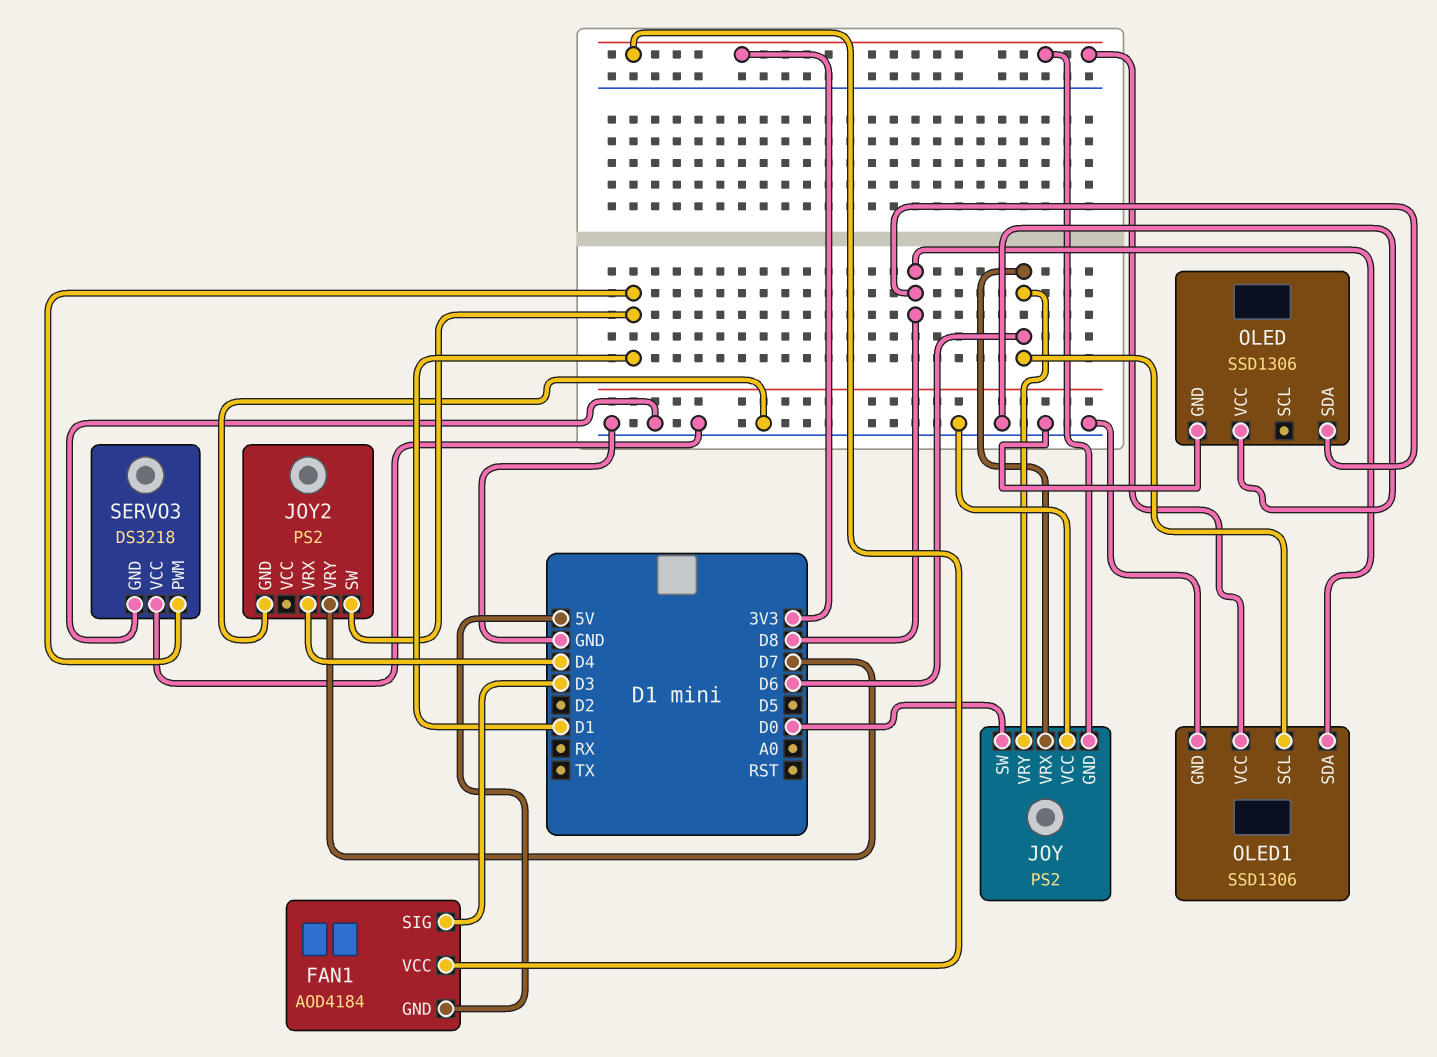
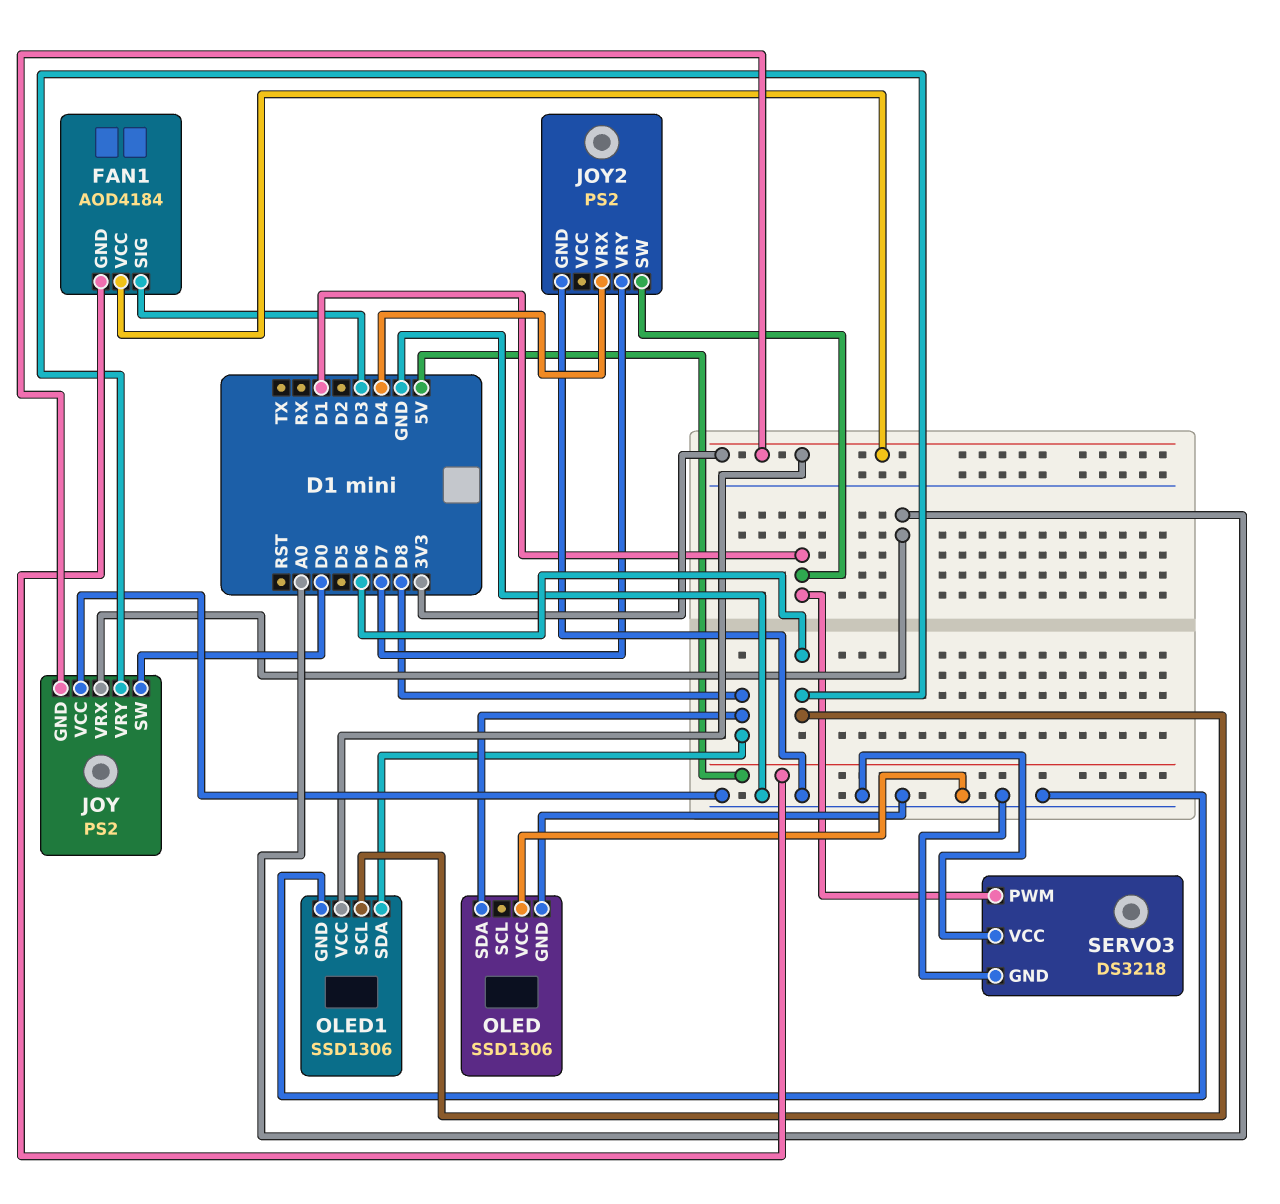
JOY pin VRX: D6 -> A0

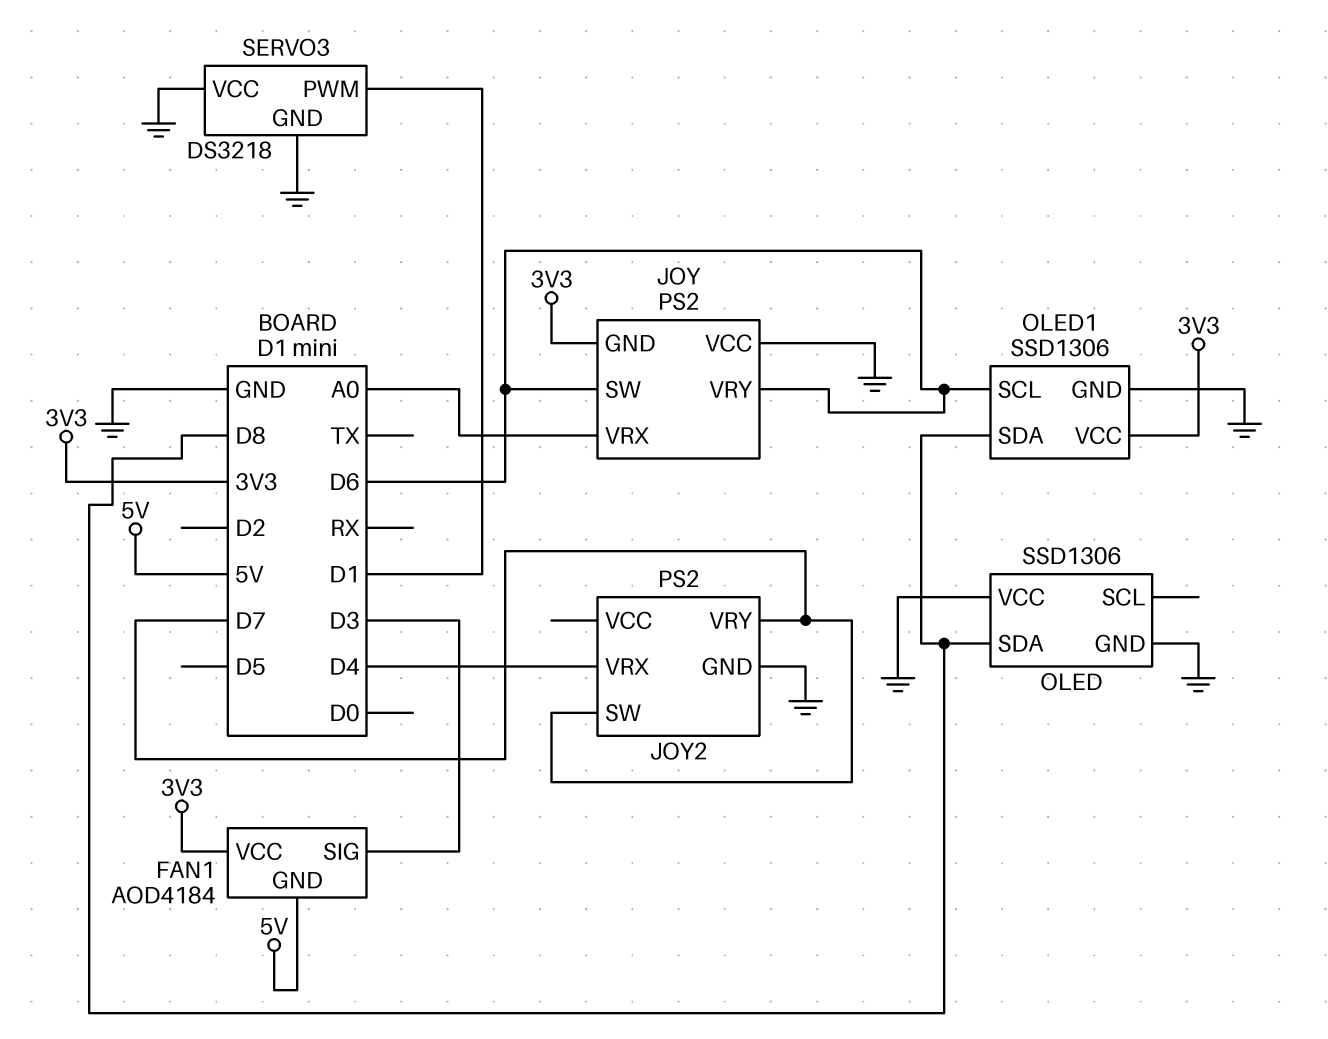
JOY pin SW: D0 -> D6
JOY2 pin SW: D1 -> D7

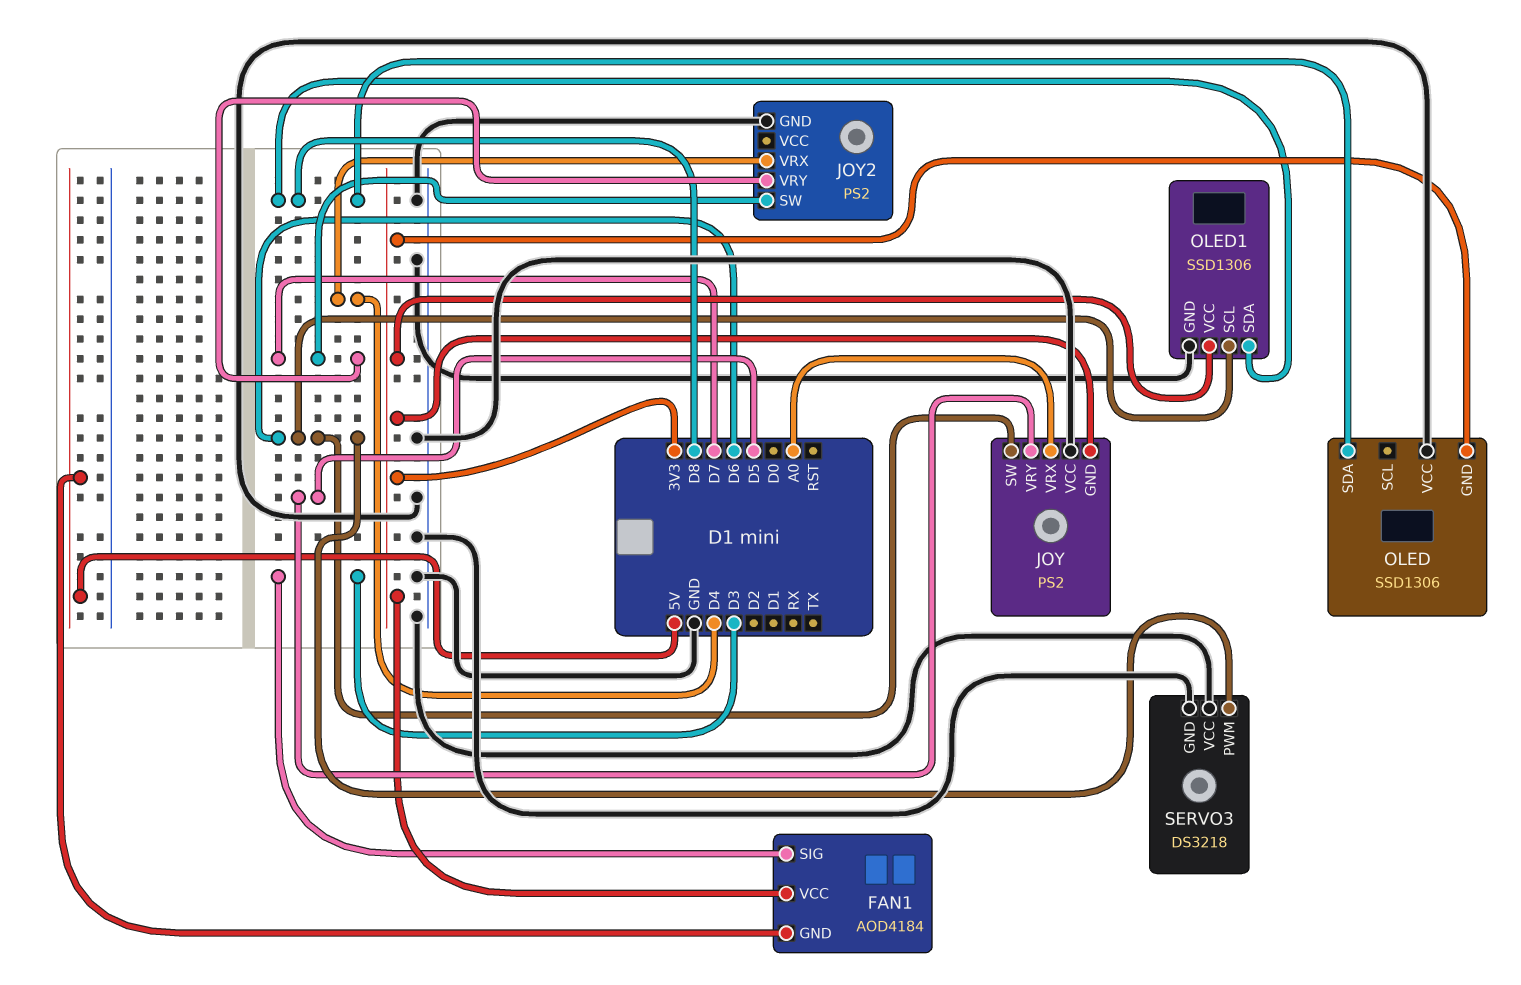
JOY pin VRY: D6 -> D5
OLED pin GND: GND -> 3V3
SERVO3 pin PWM: D1 -> D6

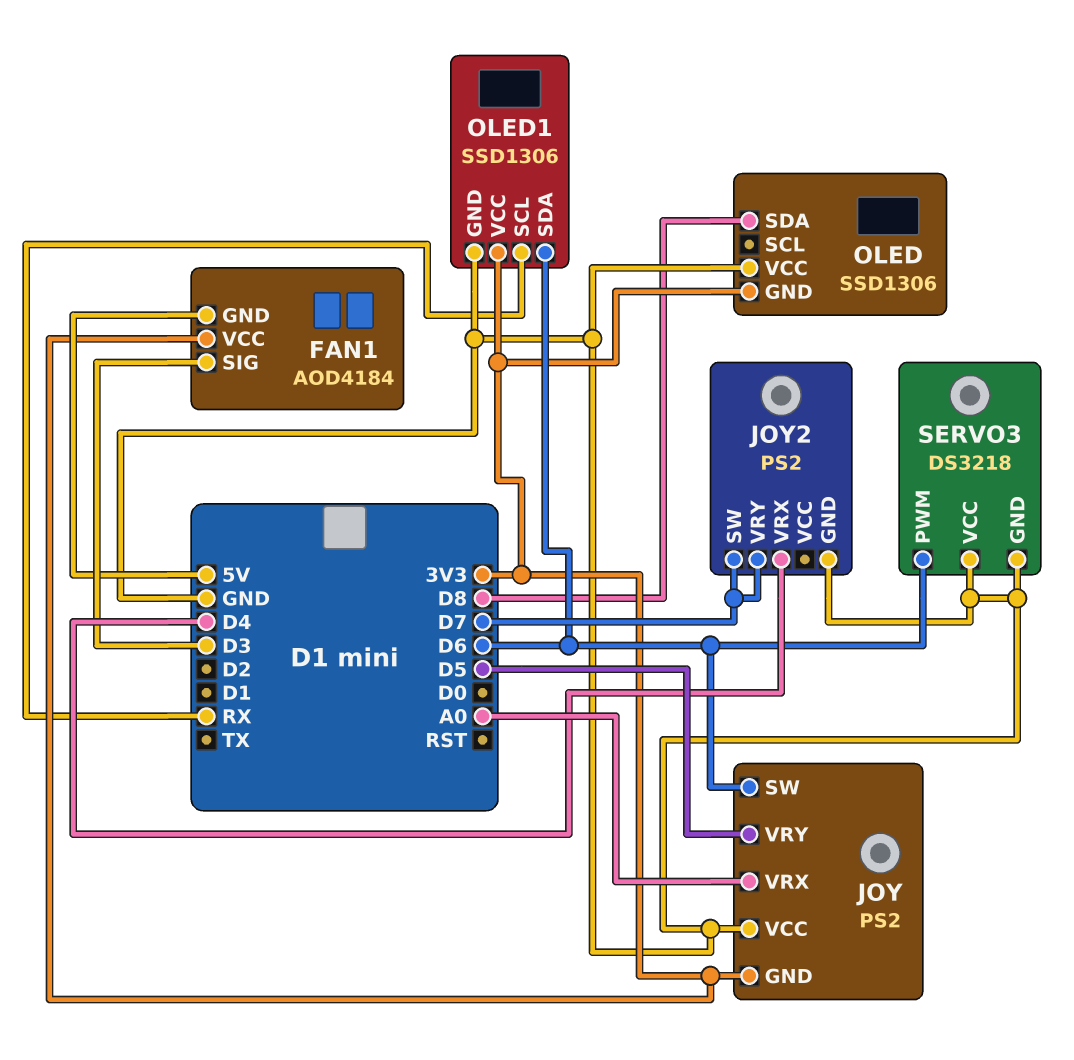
OLED1 pin SCL: D6 -> RX
OLED1 pin SDA: D8 -> D6

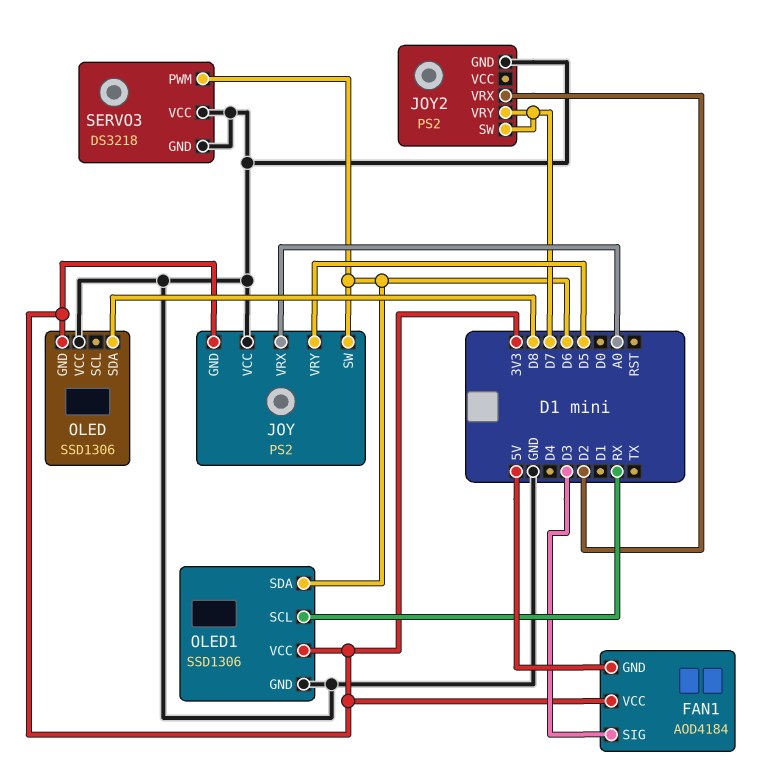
JOY2 pin VRX: D4 -> D2

